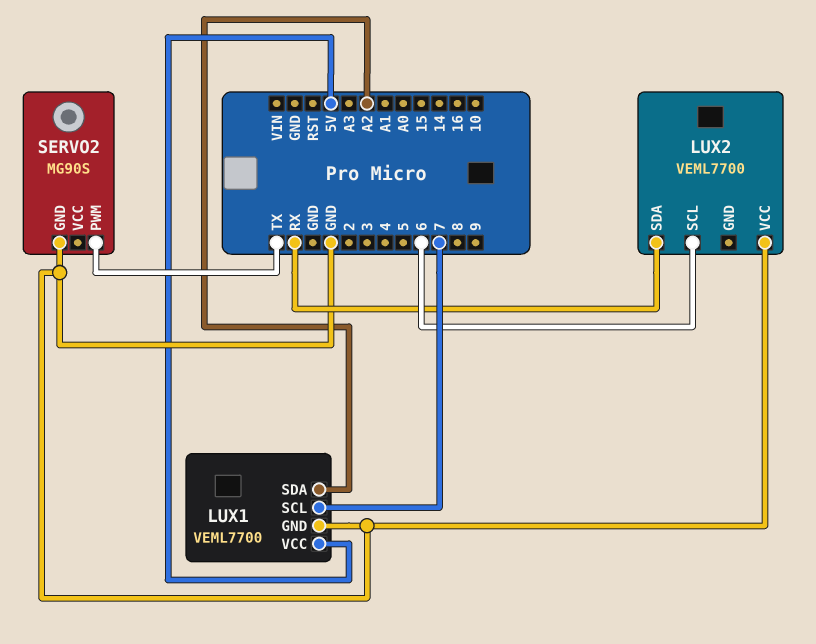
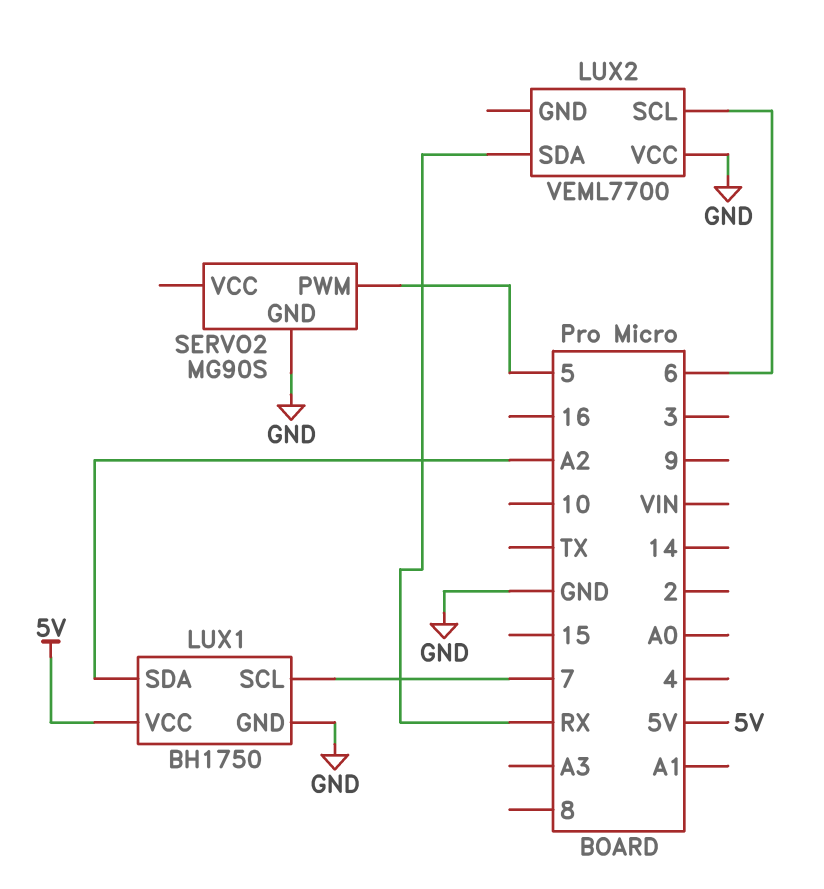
LUX1: VEML7700 -> BH1750
SERVO2 pin PWM: TX -> 5

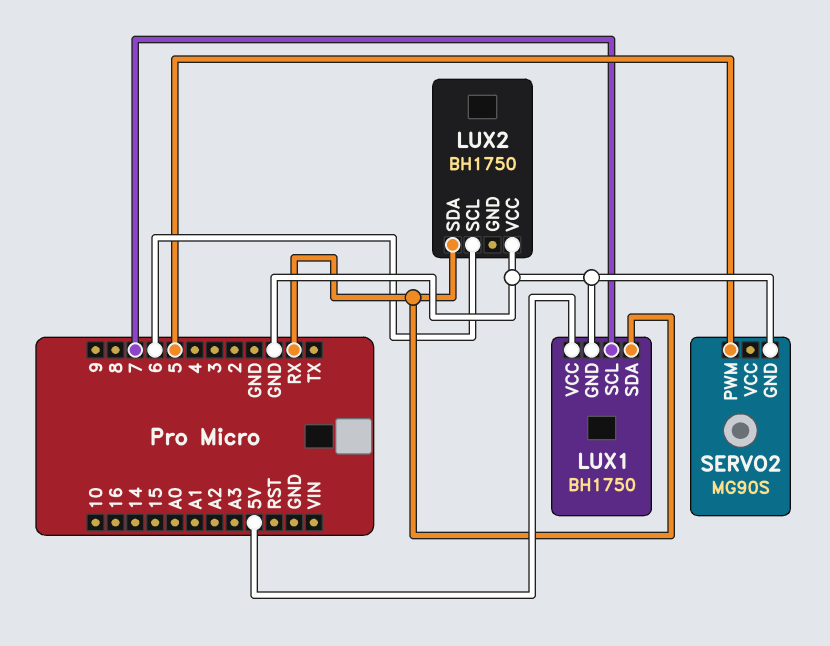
LUX1 pin SDA: A2 -> RX
LUX2: VEML7700 -> BH1750

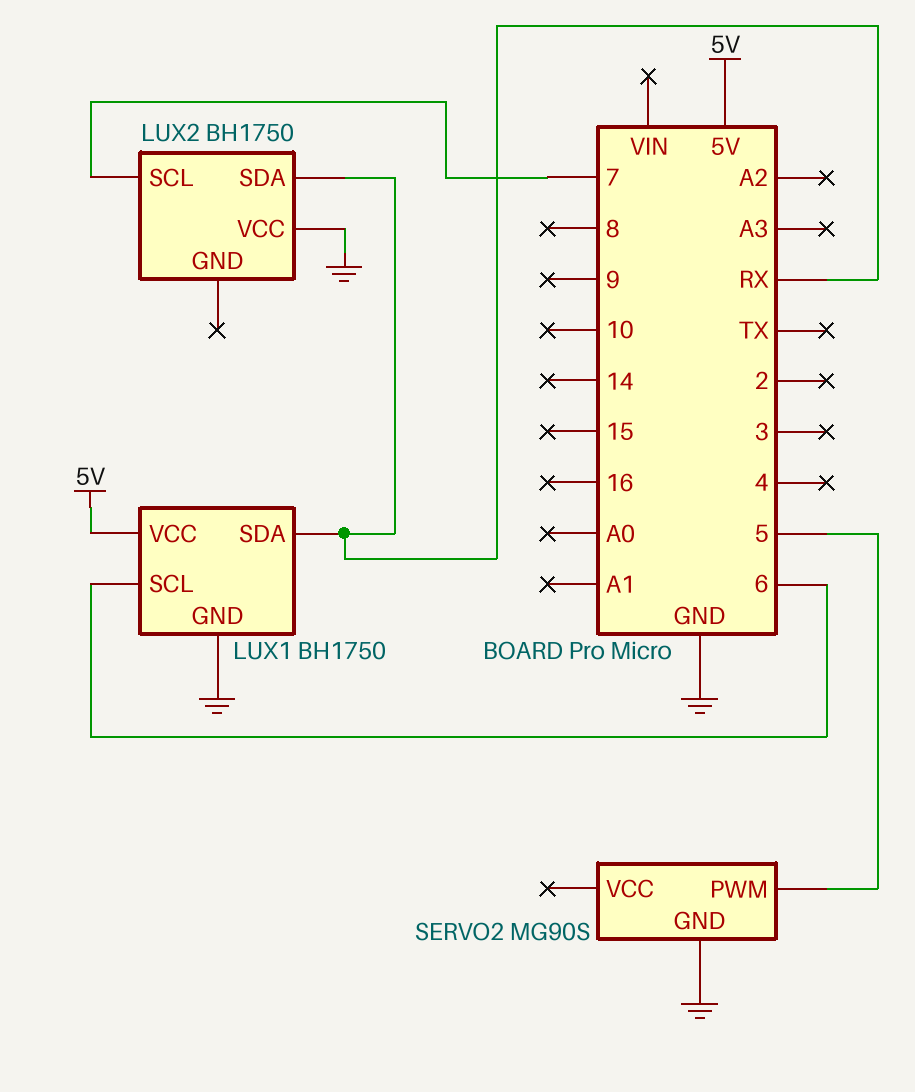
LUX1 pin SCL: 7 -> 6
LUX2 pin SCL: 6 -> 7

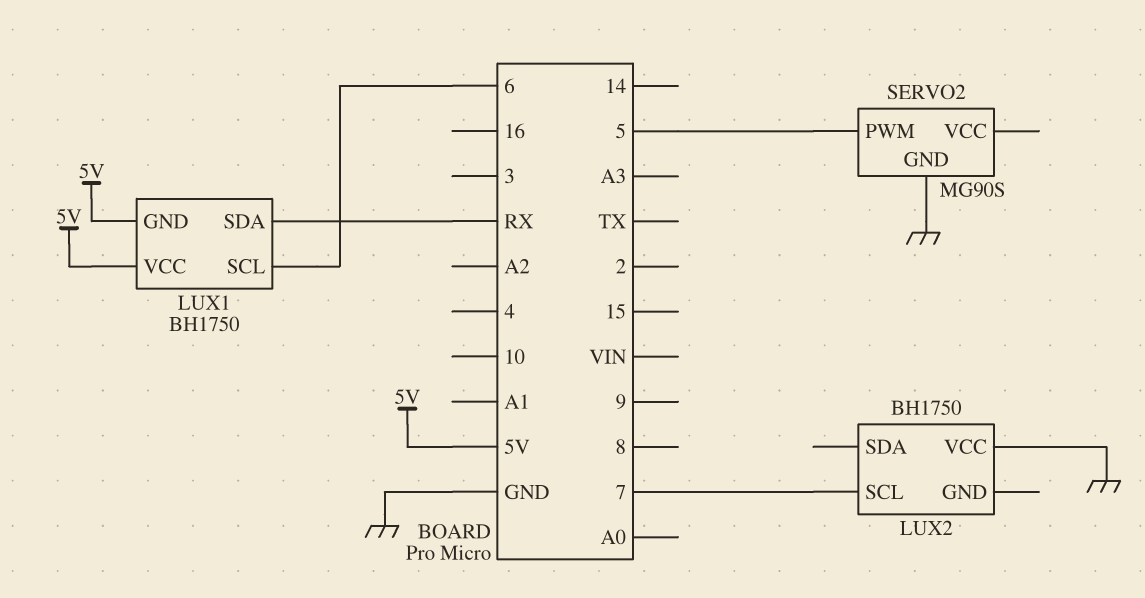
LUX1 pin GND: GND -> 5V
LUX2 pin SDA: RX -> none

